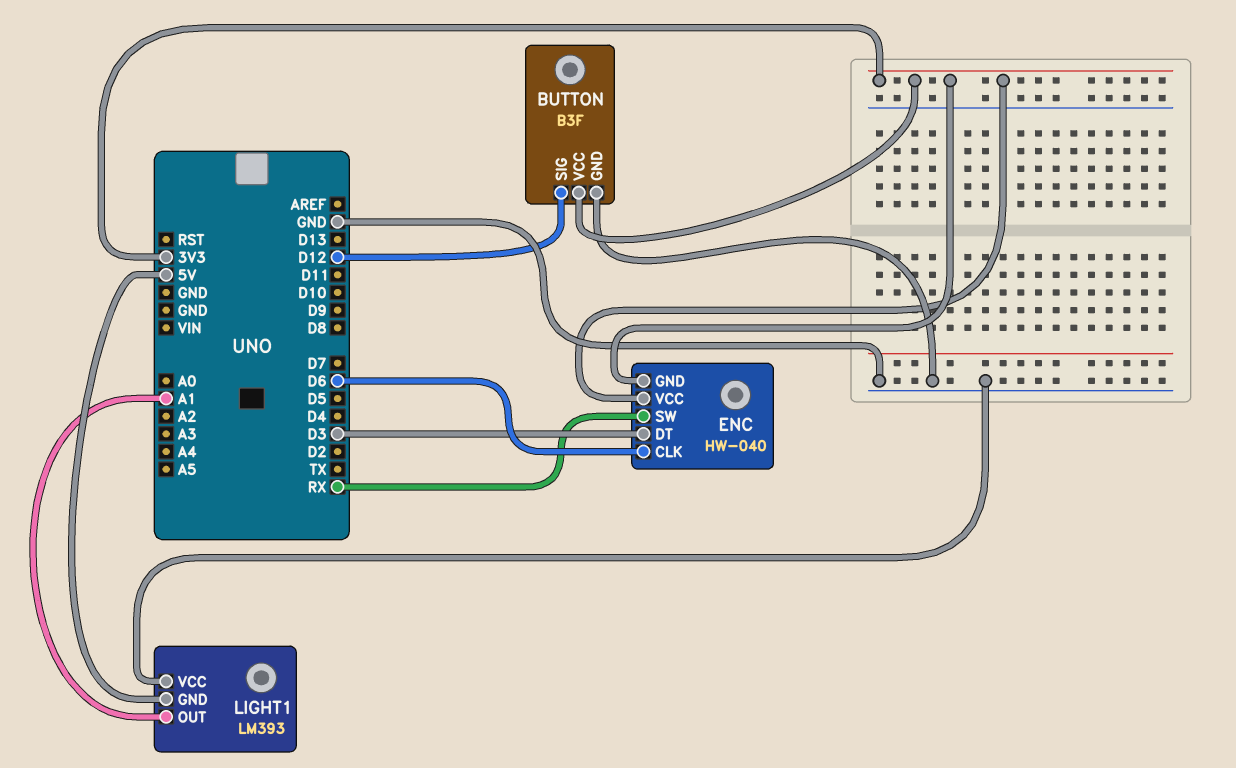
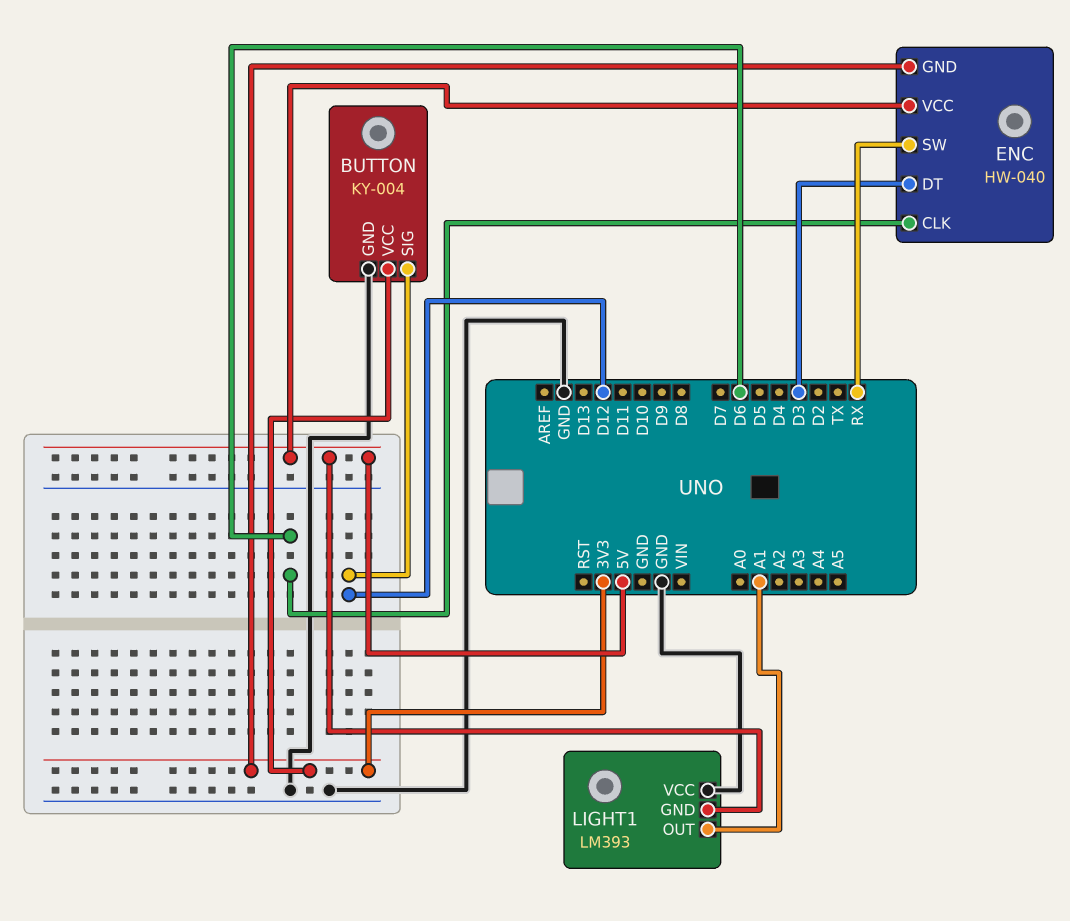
BUTTON: B3F -> KY-004
ENC pin VCC: 3V3 -> 5V

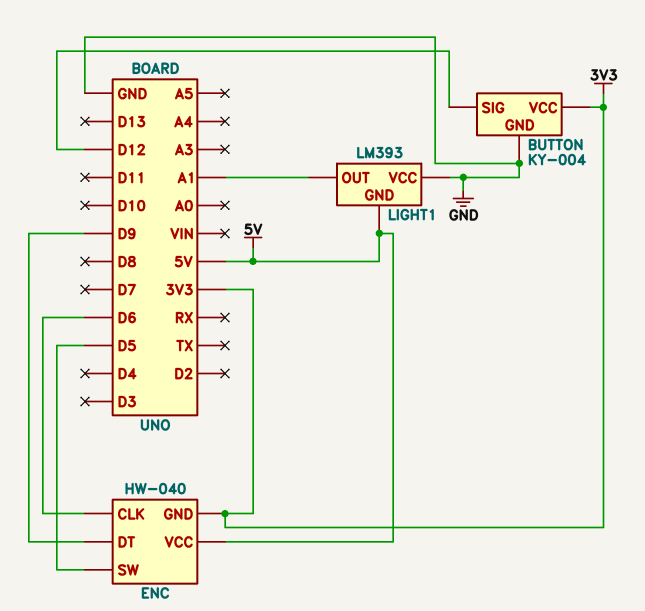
ENC pin DT: D3 -> D9
ENC pin SW: RX -> D5

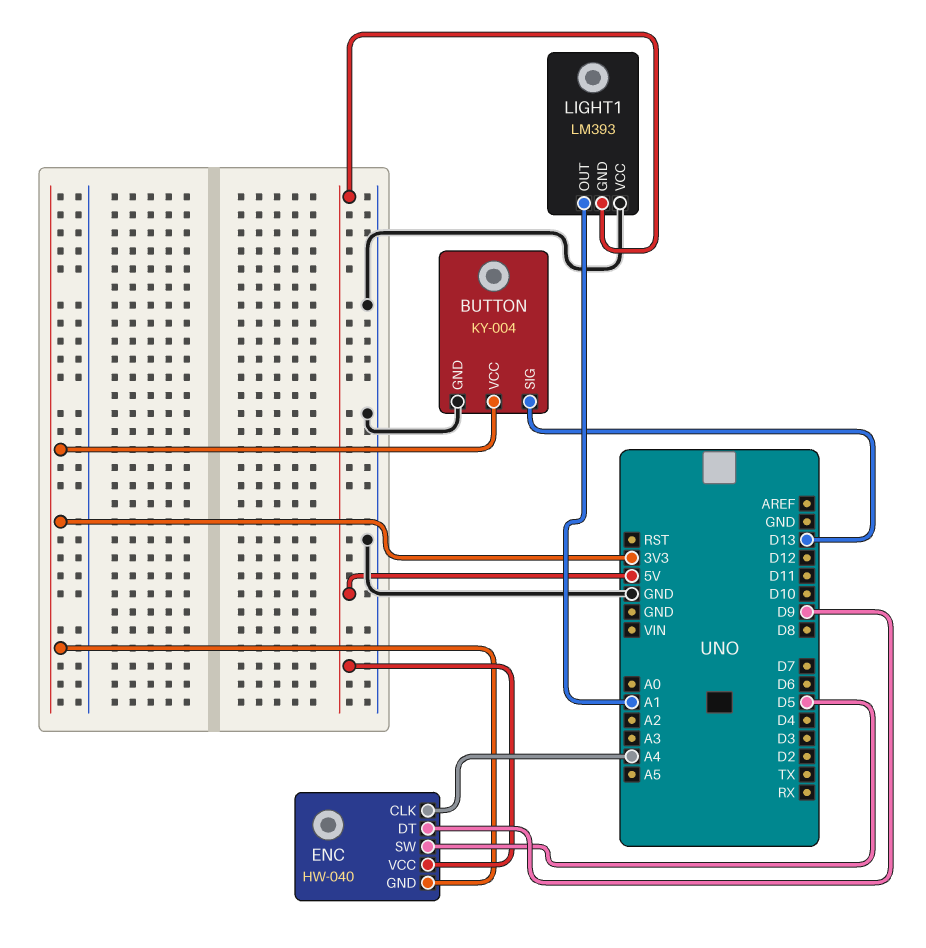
BUTTON pin SIG: D12 -> D13
ENC pin CLK: D6 -> A4

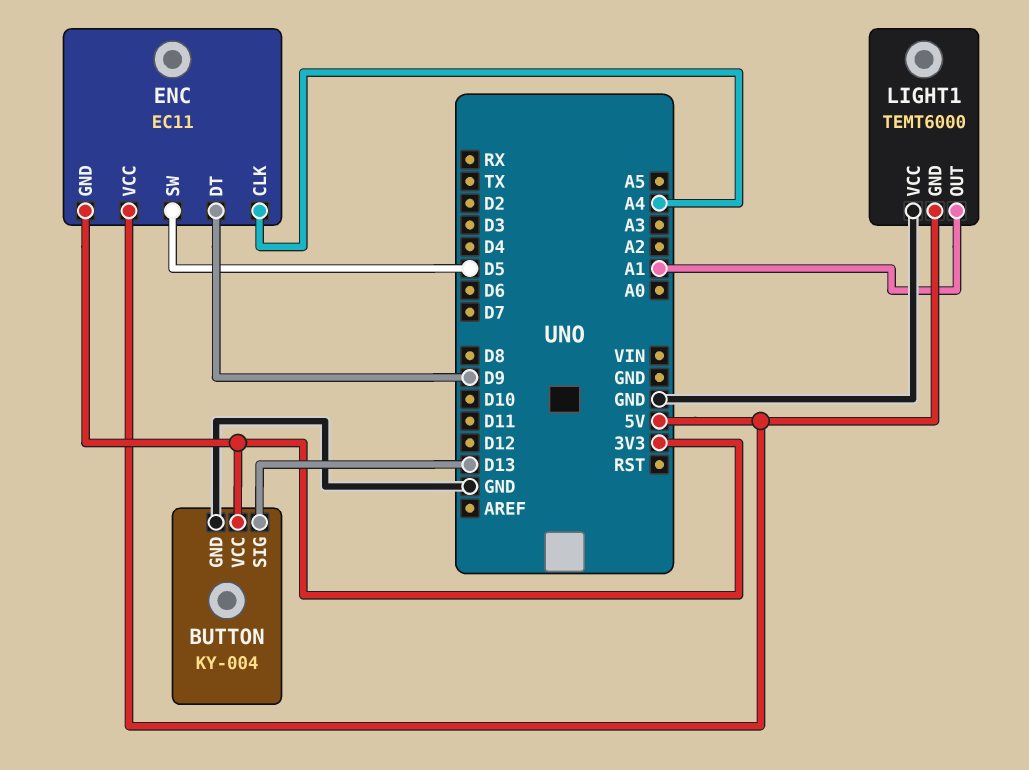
ENC: HW-040 -> EC11
LIGHT1: LM393 -> TEMT6000

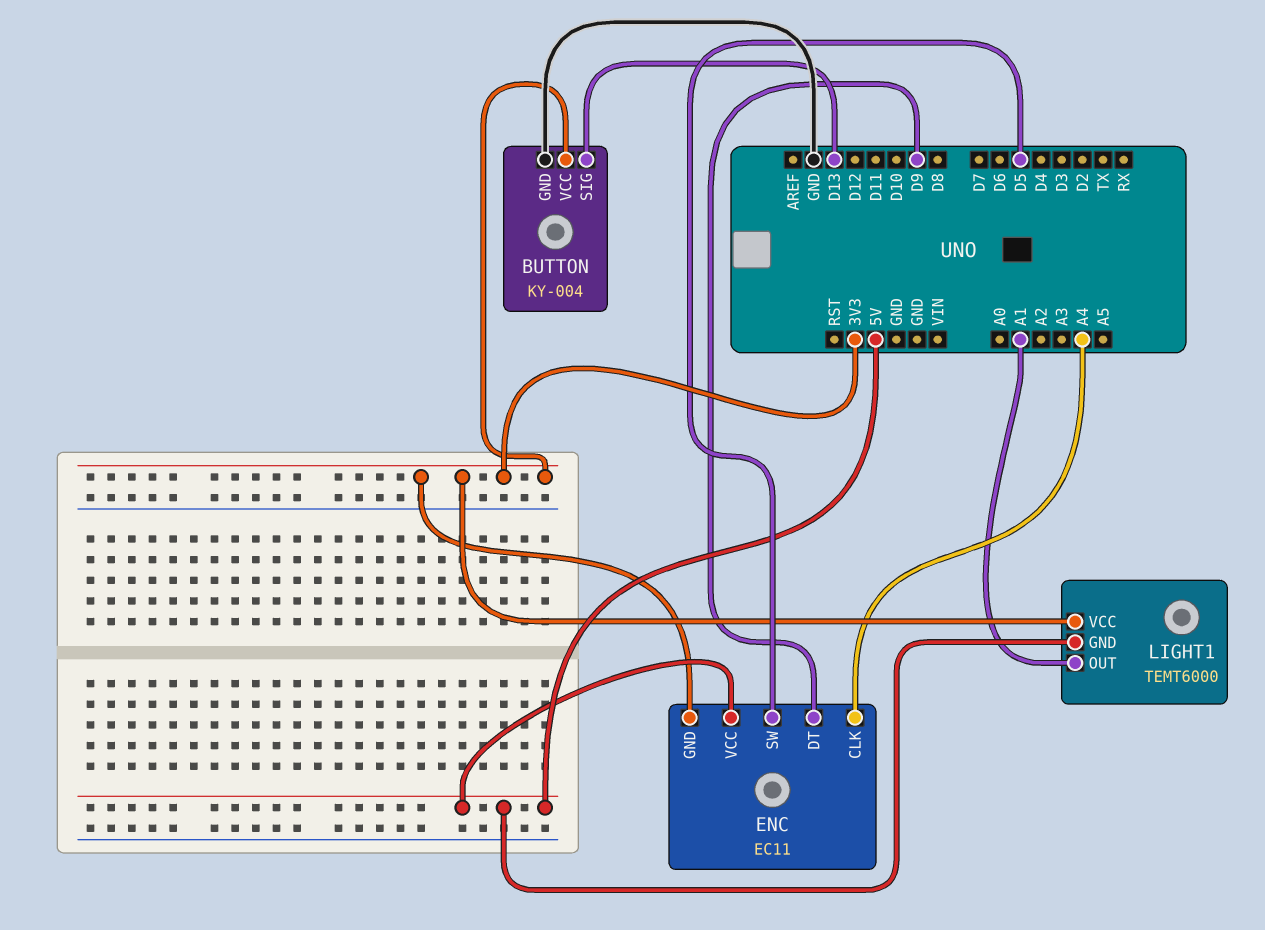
LIGHT1 pin VCC: GND -> 3V3

